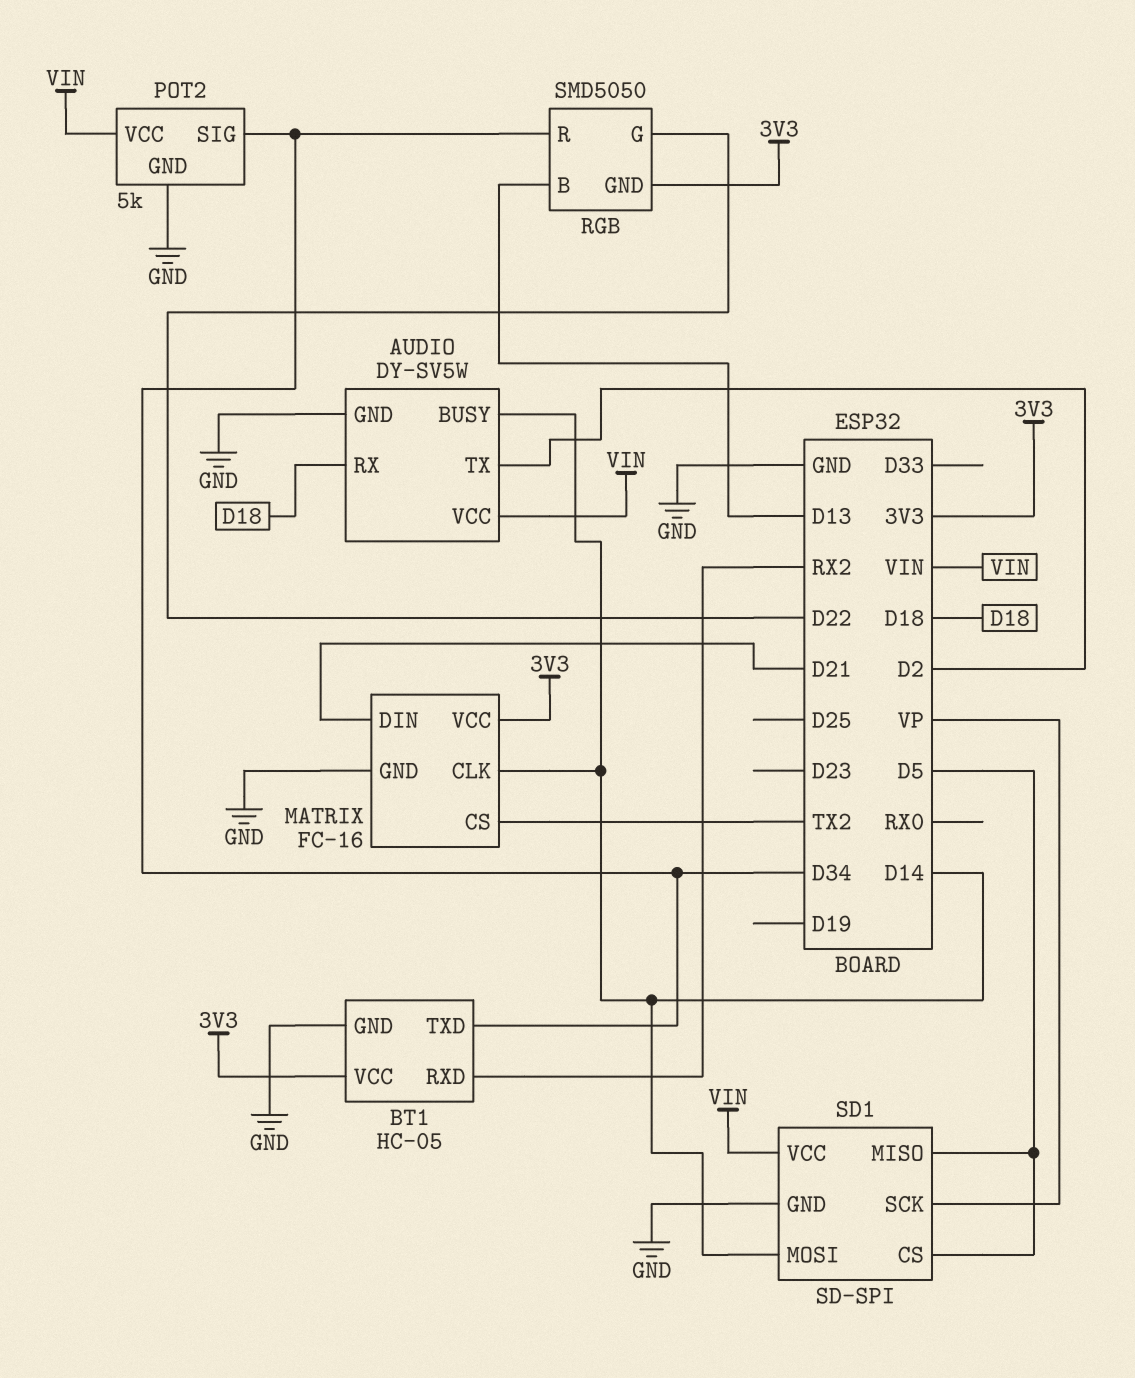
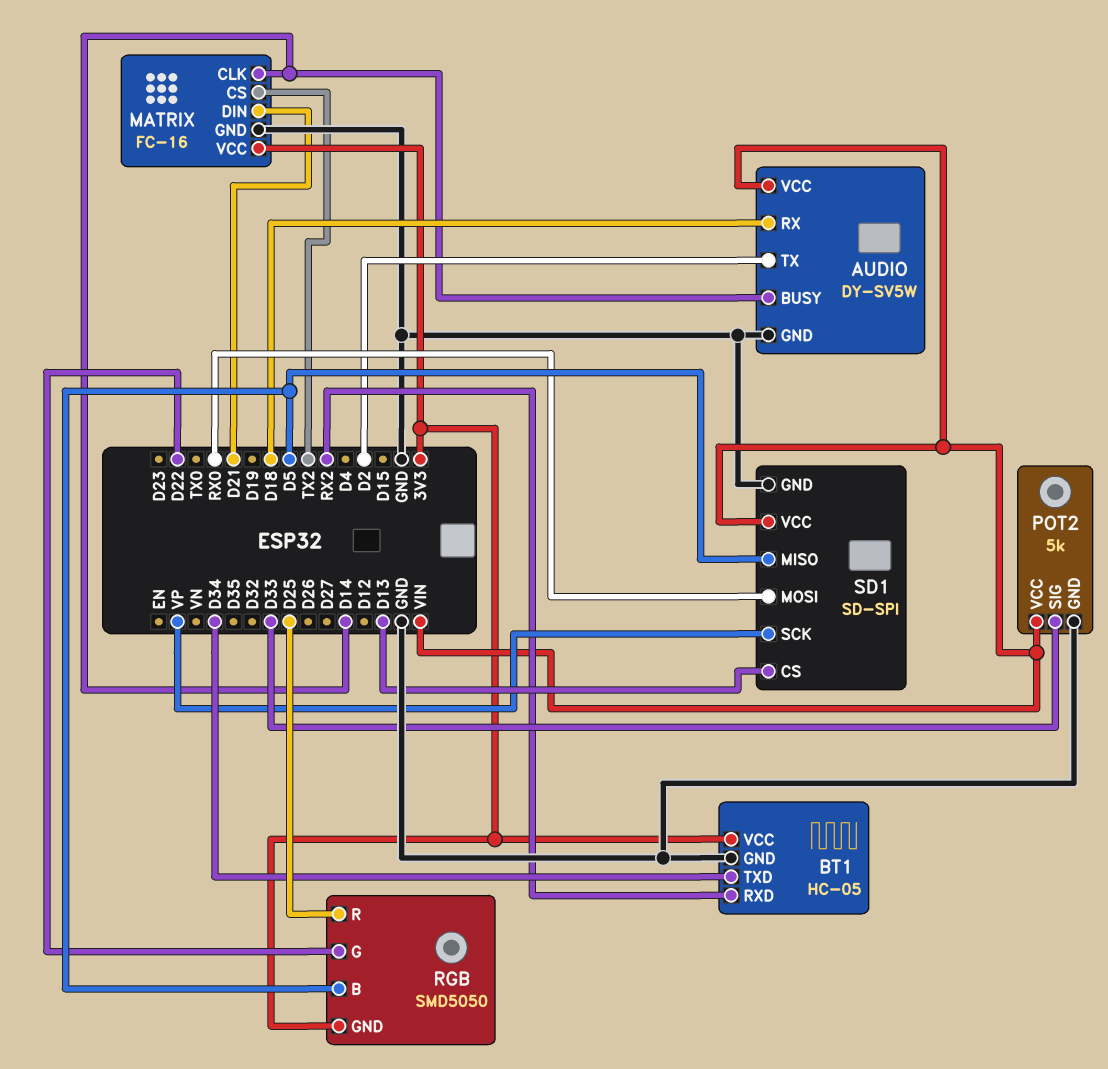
POT2 pin SIG: D34 -> D33
RGB pin B: D13 -> D5
RGB pin R: D34 -> D25
SD1 pin CS: D5 -> D13
SD1 pin MOSI: D14 -> RX0

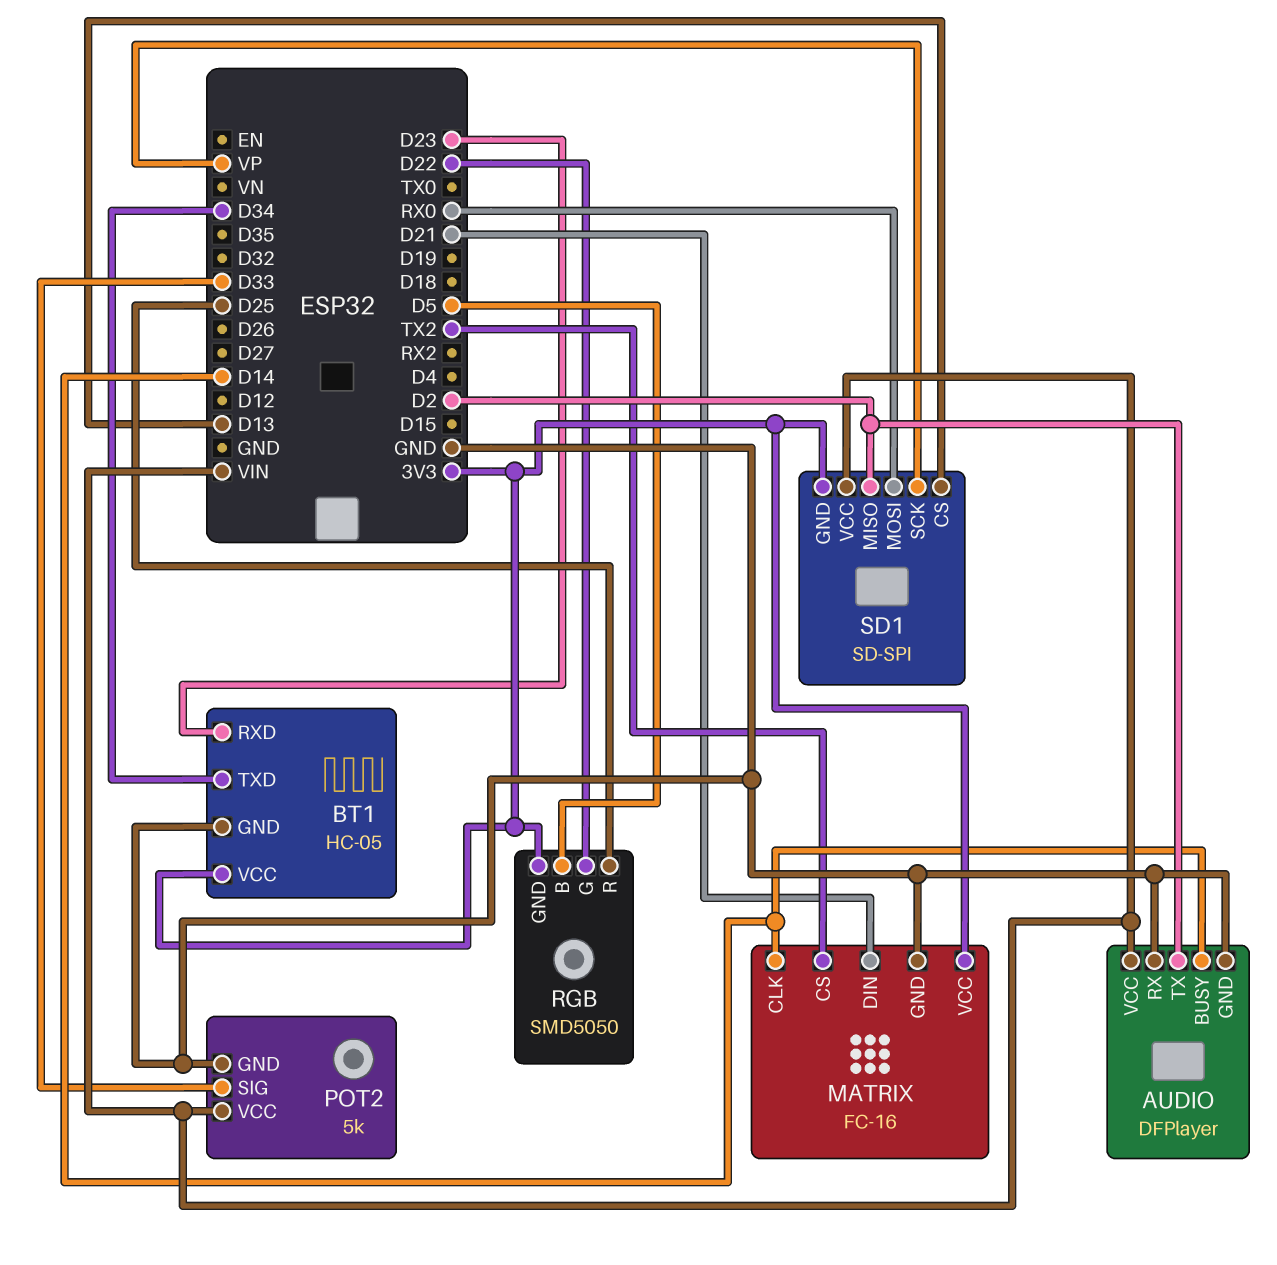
AUDIO: DY-SV5W -> DFPlayer
AUDIO pin RX: D18 -> GND
BT1 pin RXD: RX2 -> D23
SD1 pin GND: GND -> 3V3
SD1 pin MISO: D5 -> D2

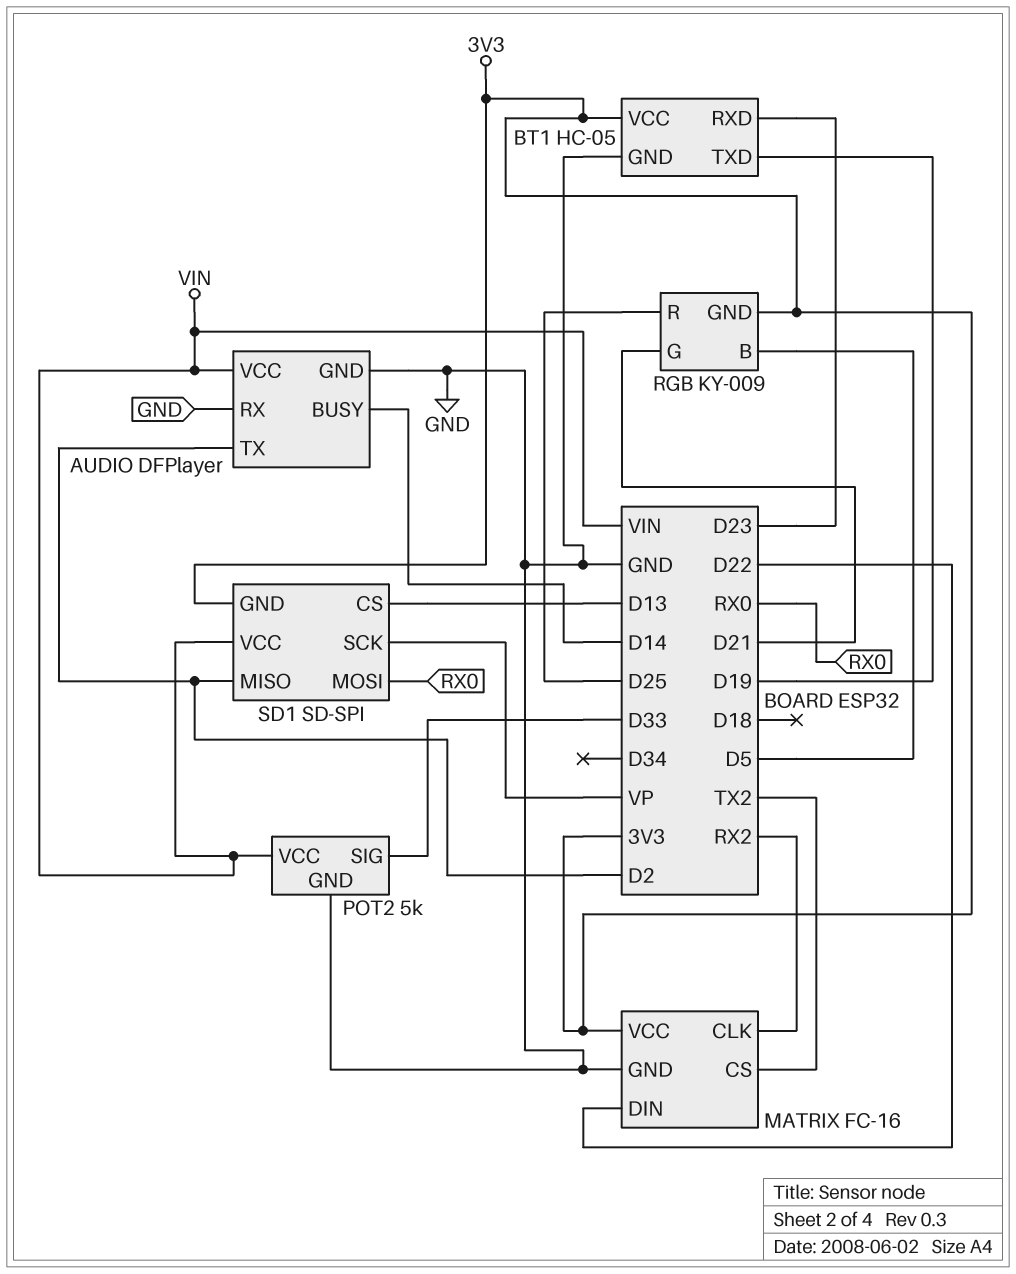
BT1 pin TXD: D34 -> D19
MATRIX pin CLK: D14 -> RX2
MATRIX pin DIN: D21 -> D22
RGB: SMD5050 -> KY-009
RGB pin G: D22 -> D21

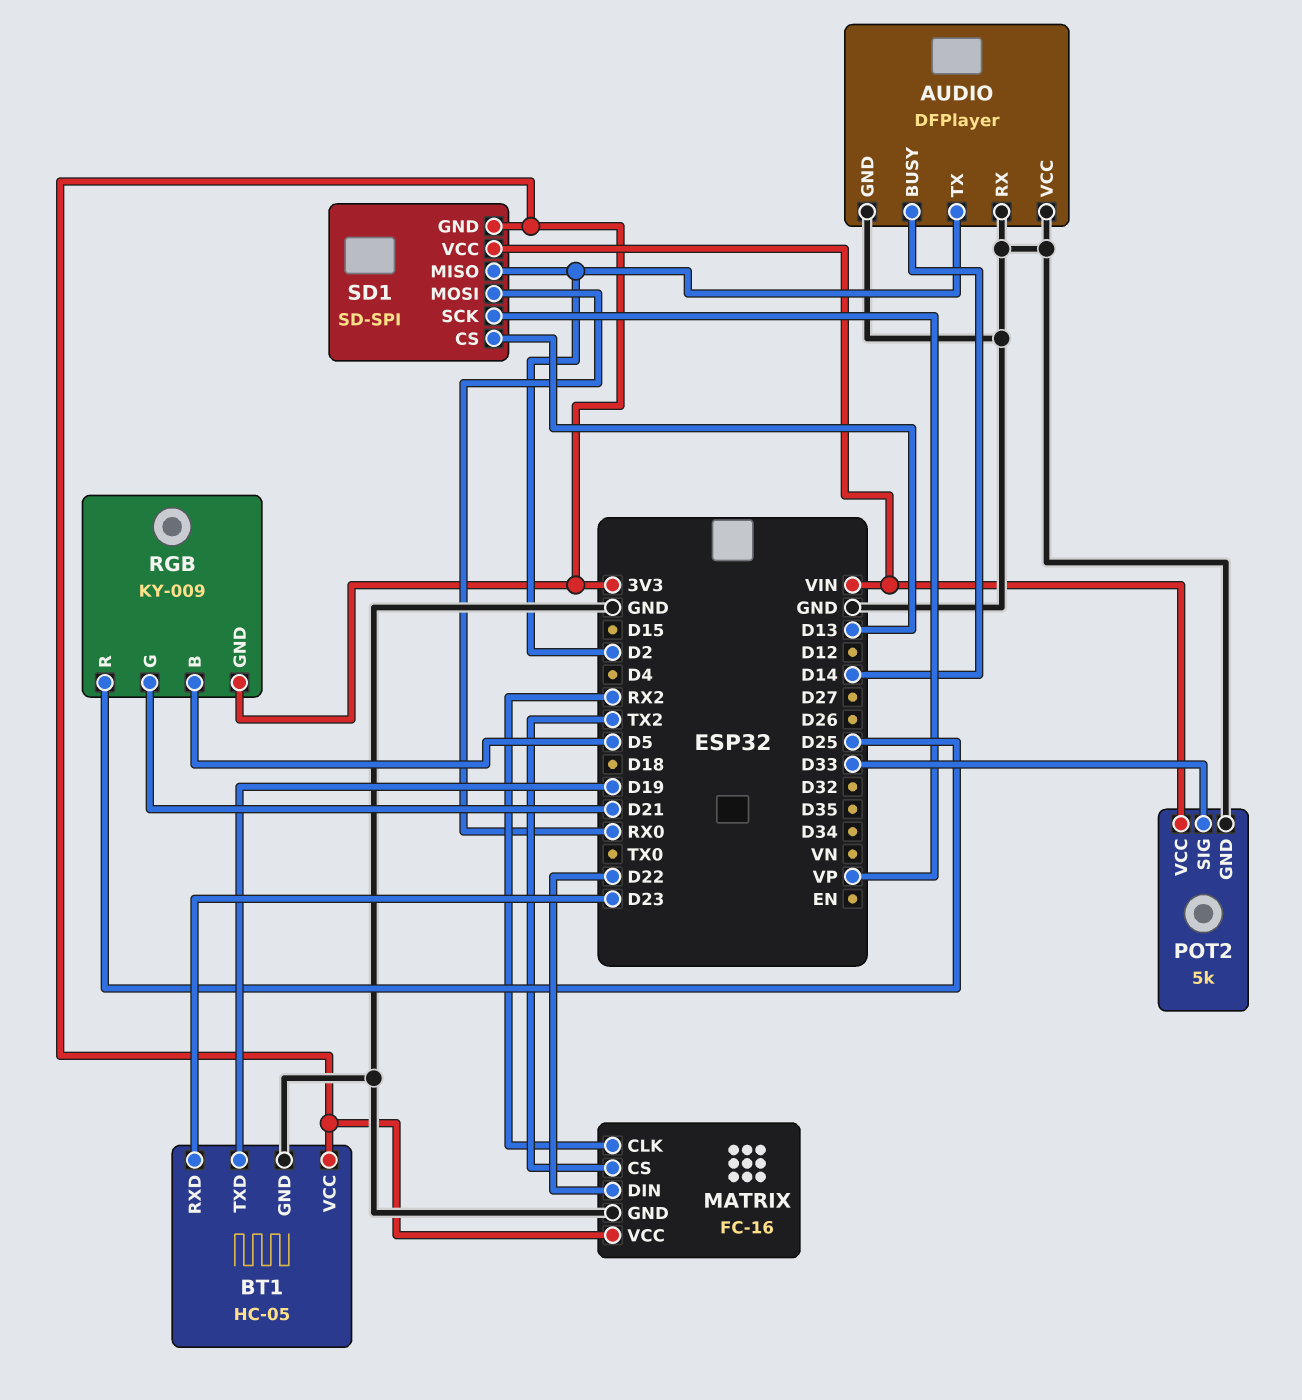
AUDIO pin VCC: VIN -> GND

